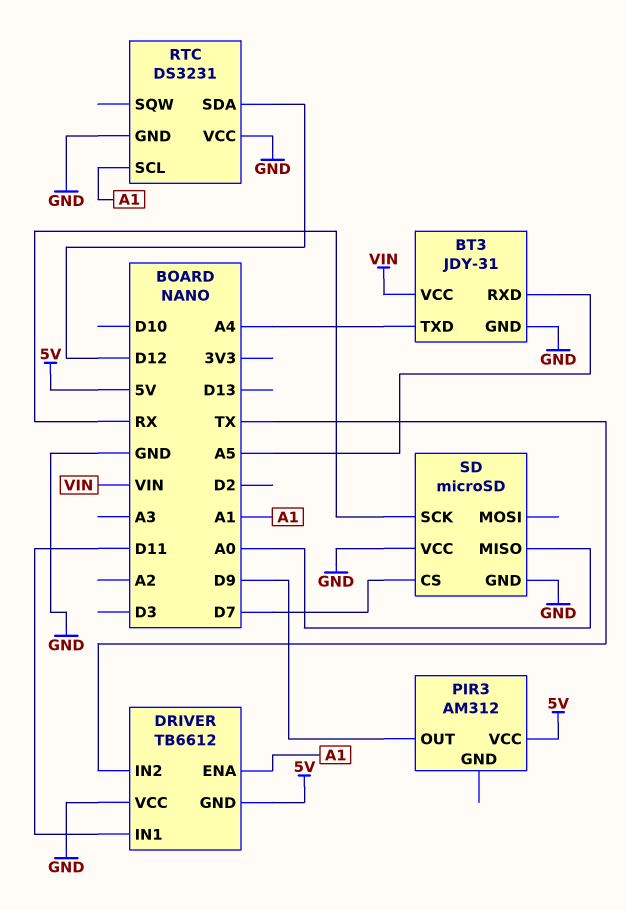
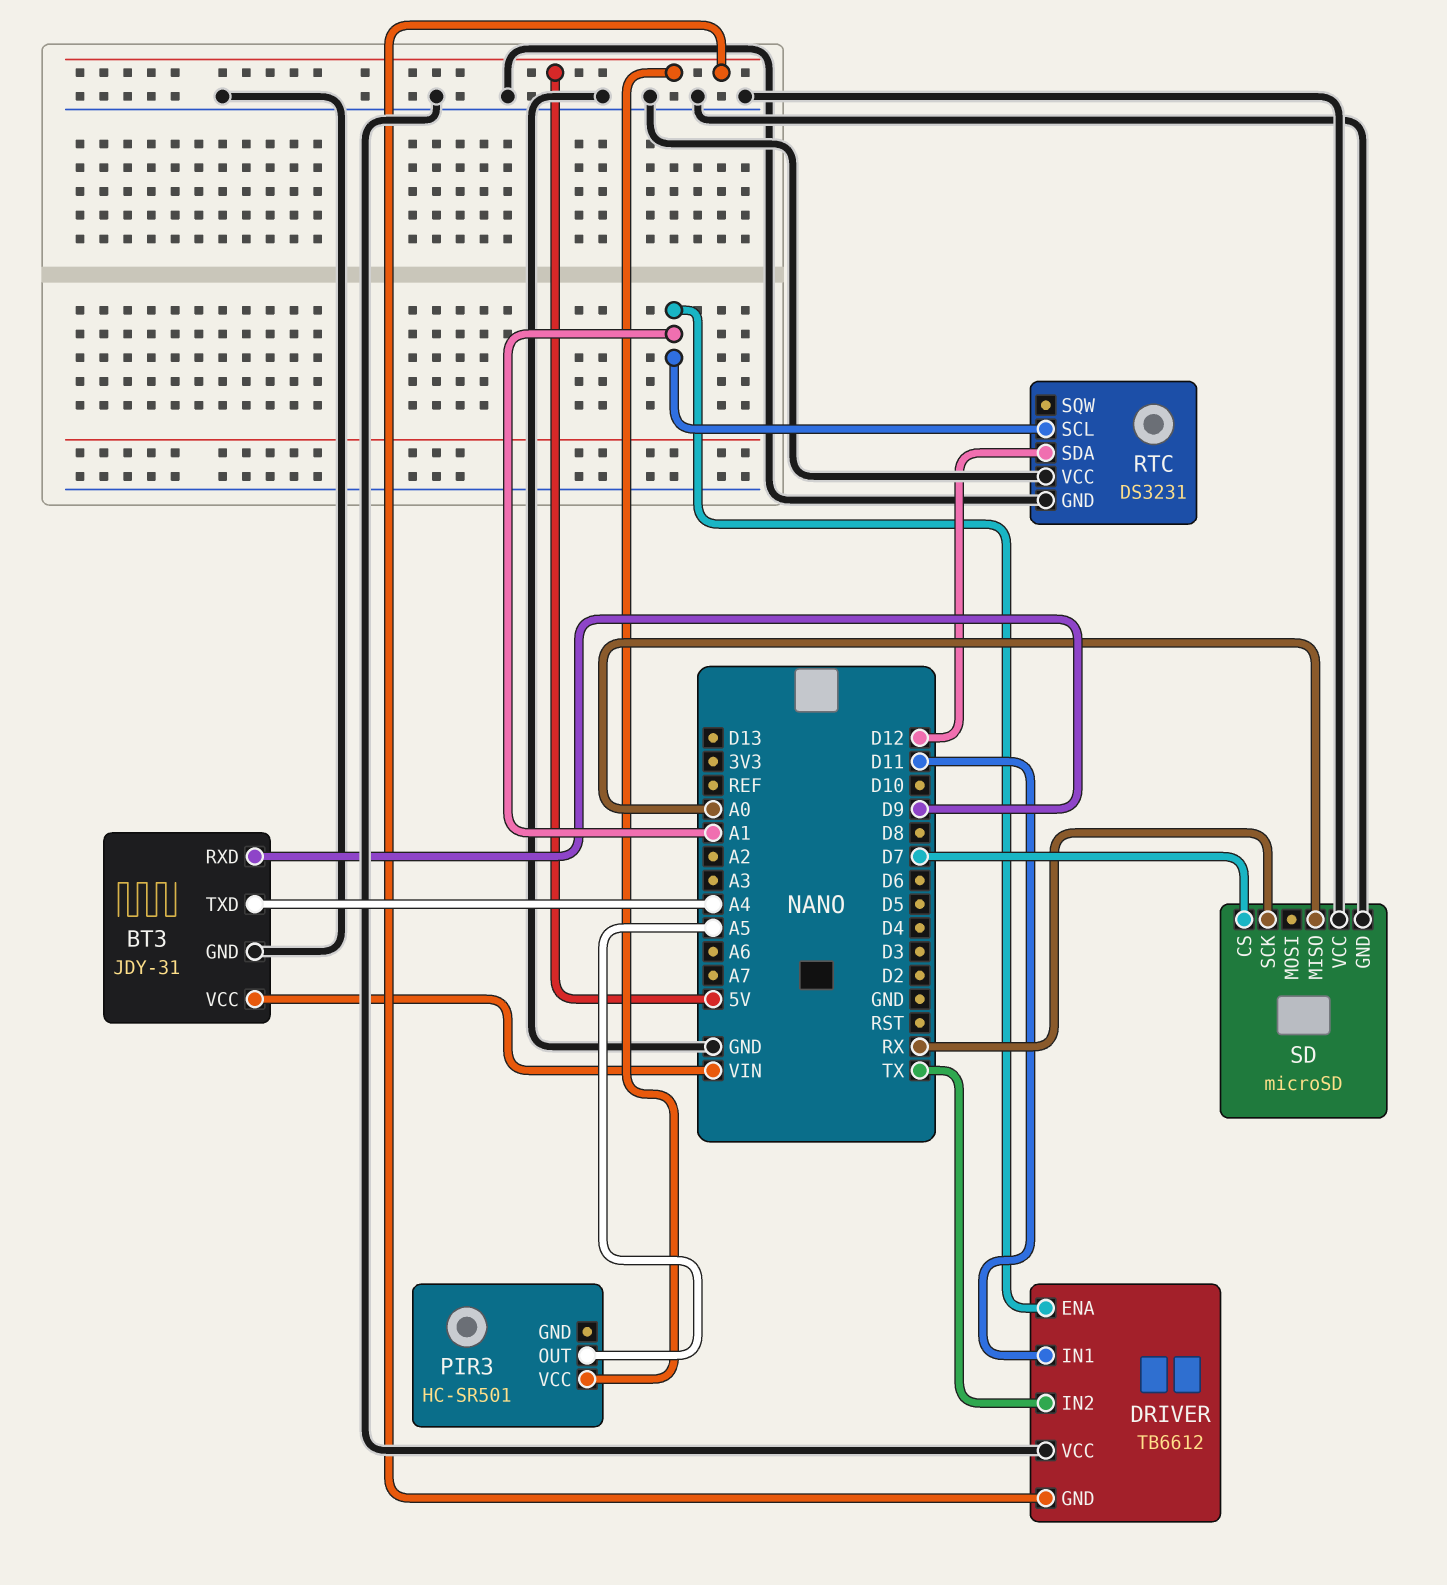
BT3 pin RXD: A5 -> D9
PIR3: AM312 -> HC-SR501
PIR3 pin OUT: D9 -> A5

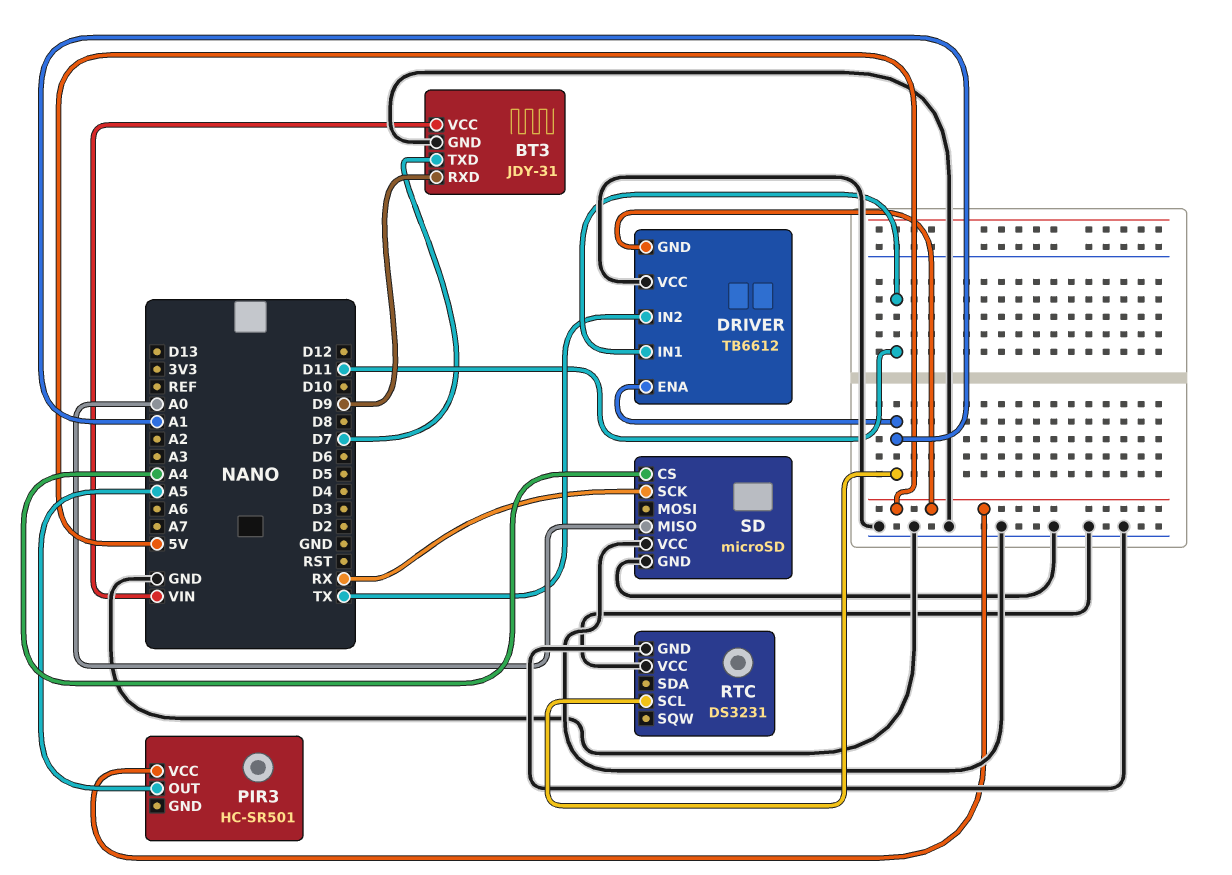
BT3 pin TXD: A4 -> D7
RTC pin SDA: D12 -> none
SD pin CS: D7 -> A4

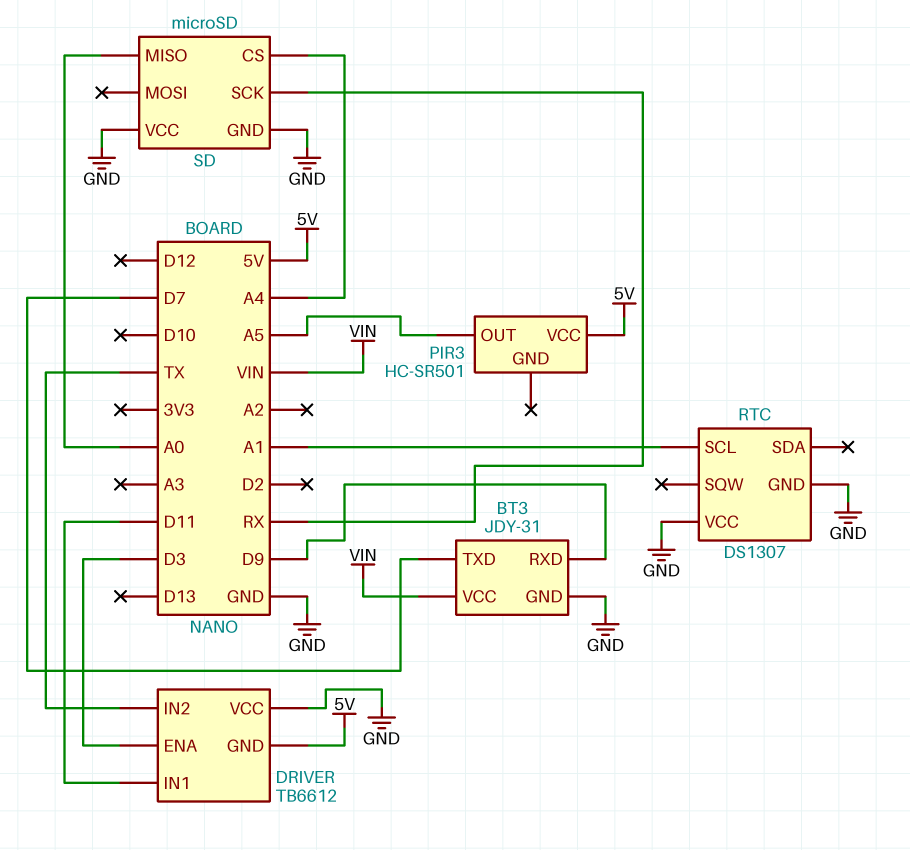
DRIVER pin ENA: A1 -> D3
RTC: DS3231 -> DS1307

